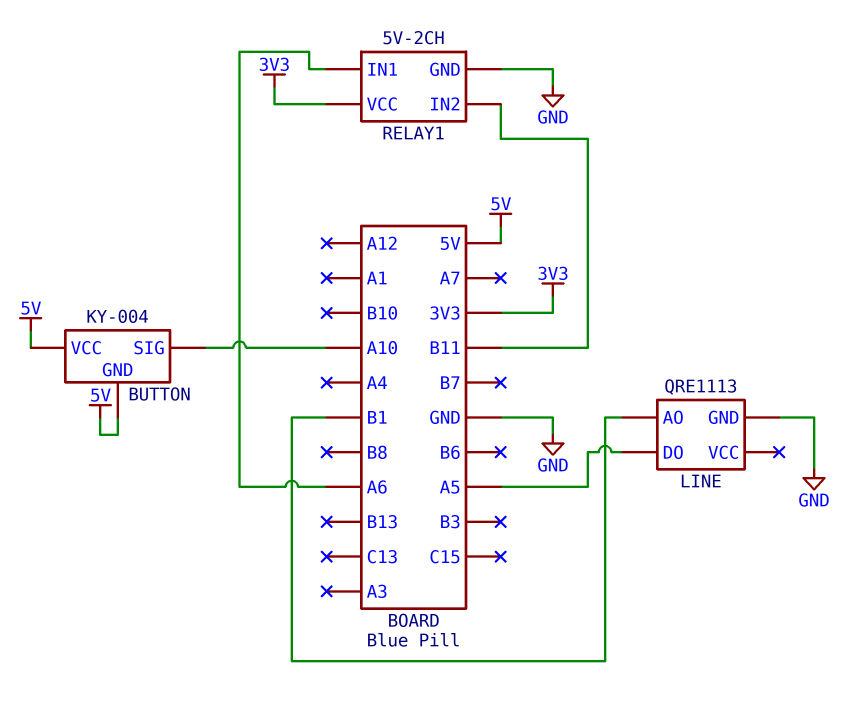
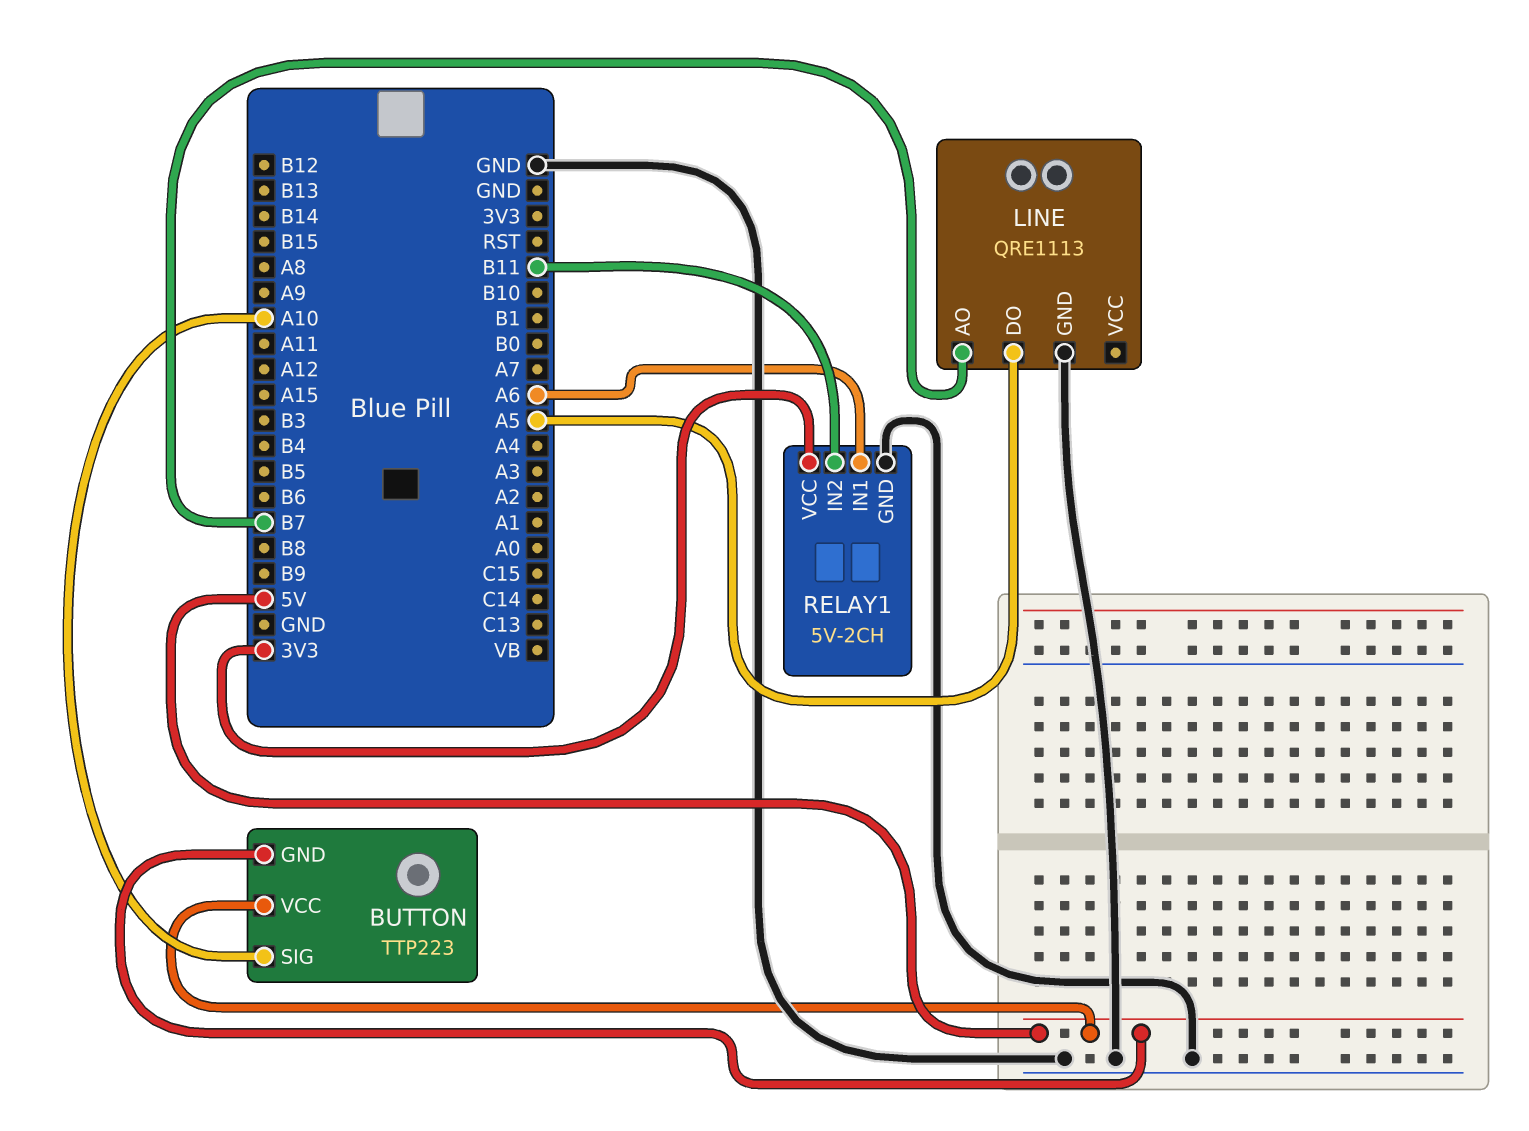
BUTTON: KY-004 -> TTP223
LINE pin AO: B1 -> B7

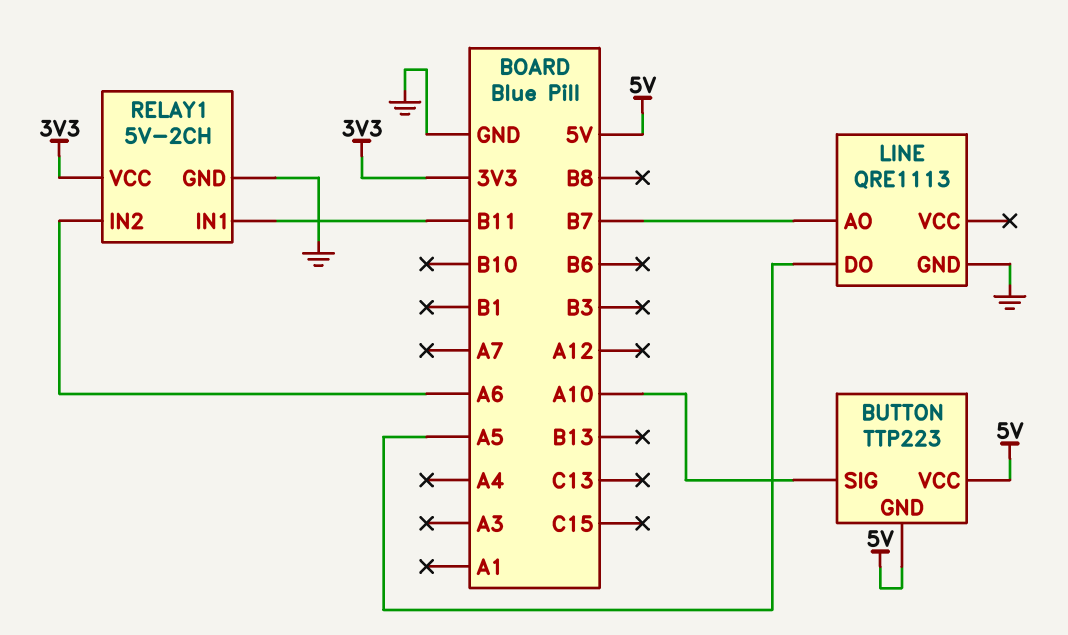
RELAY1 pin IN1: A6 -> B11
RELAY1 pin IN2: B11 -> A6

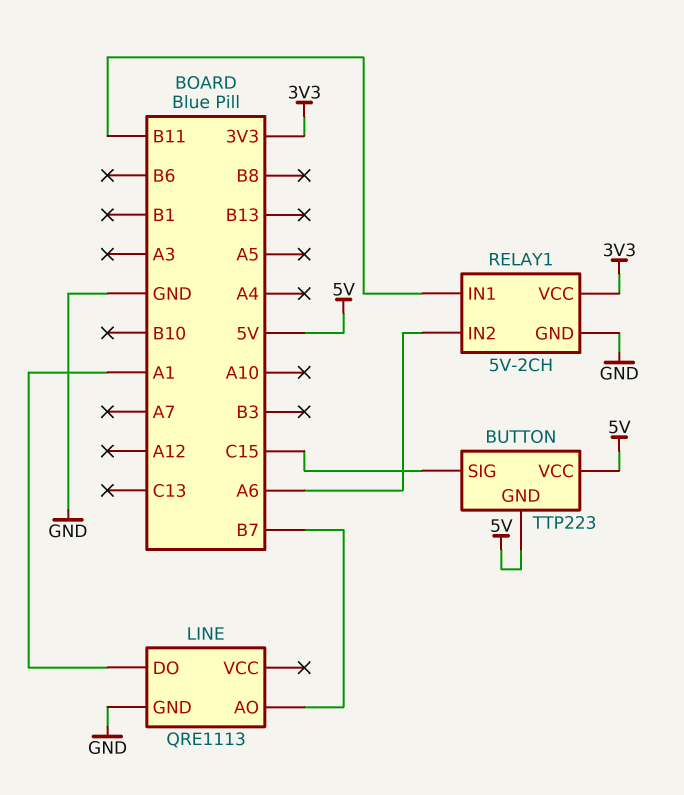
BUTTON pin SIG: A10 -> C15
LINE pin DO: A5 -> A1

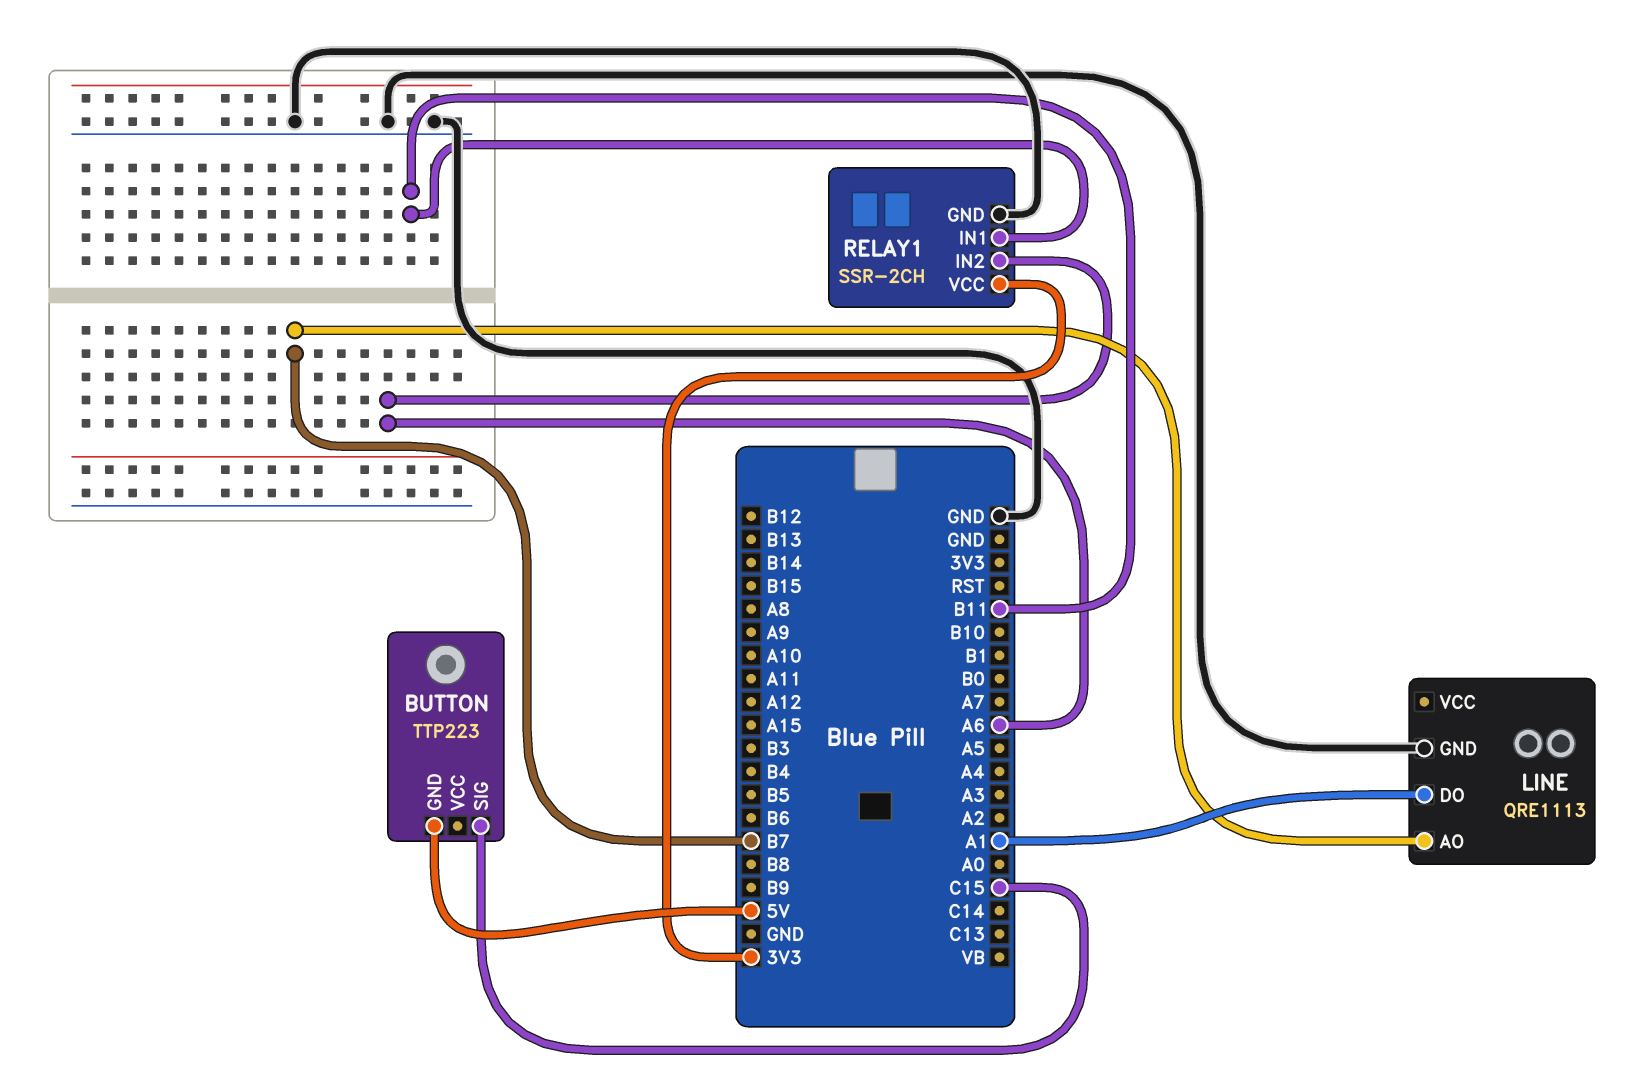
BUTTON pin VCC: 5V -> none
RELAY1: 5V-2CH -> SSR-2CH

